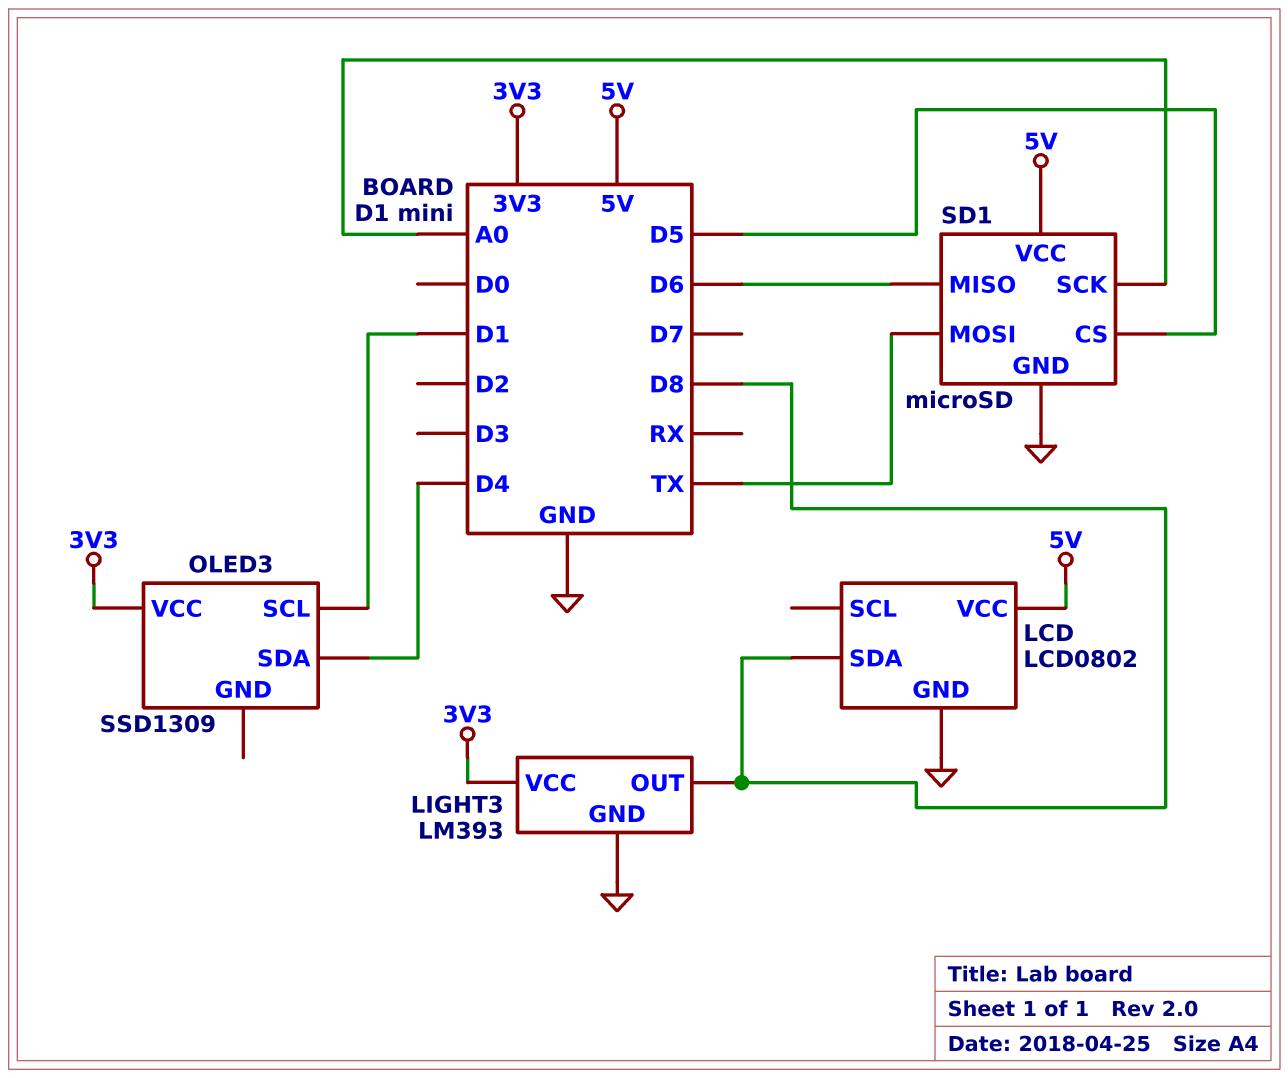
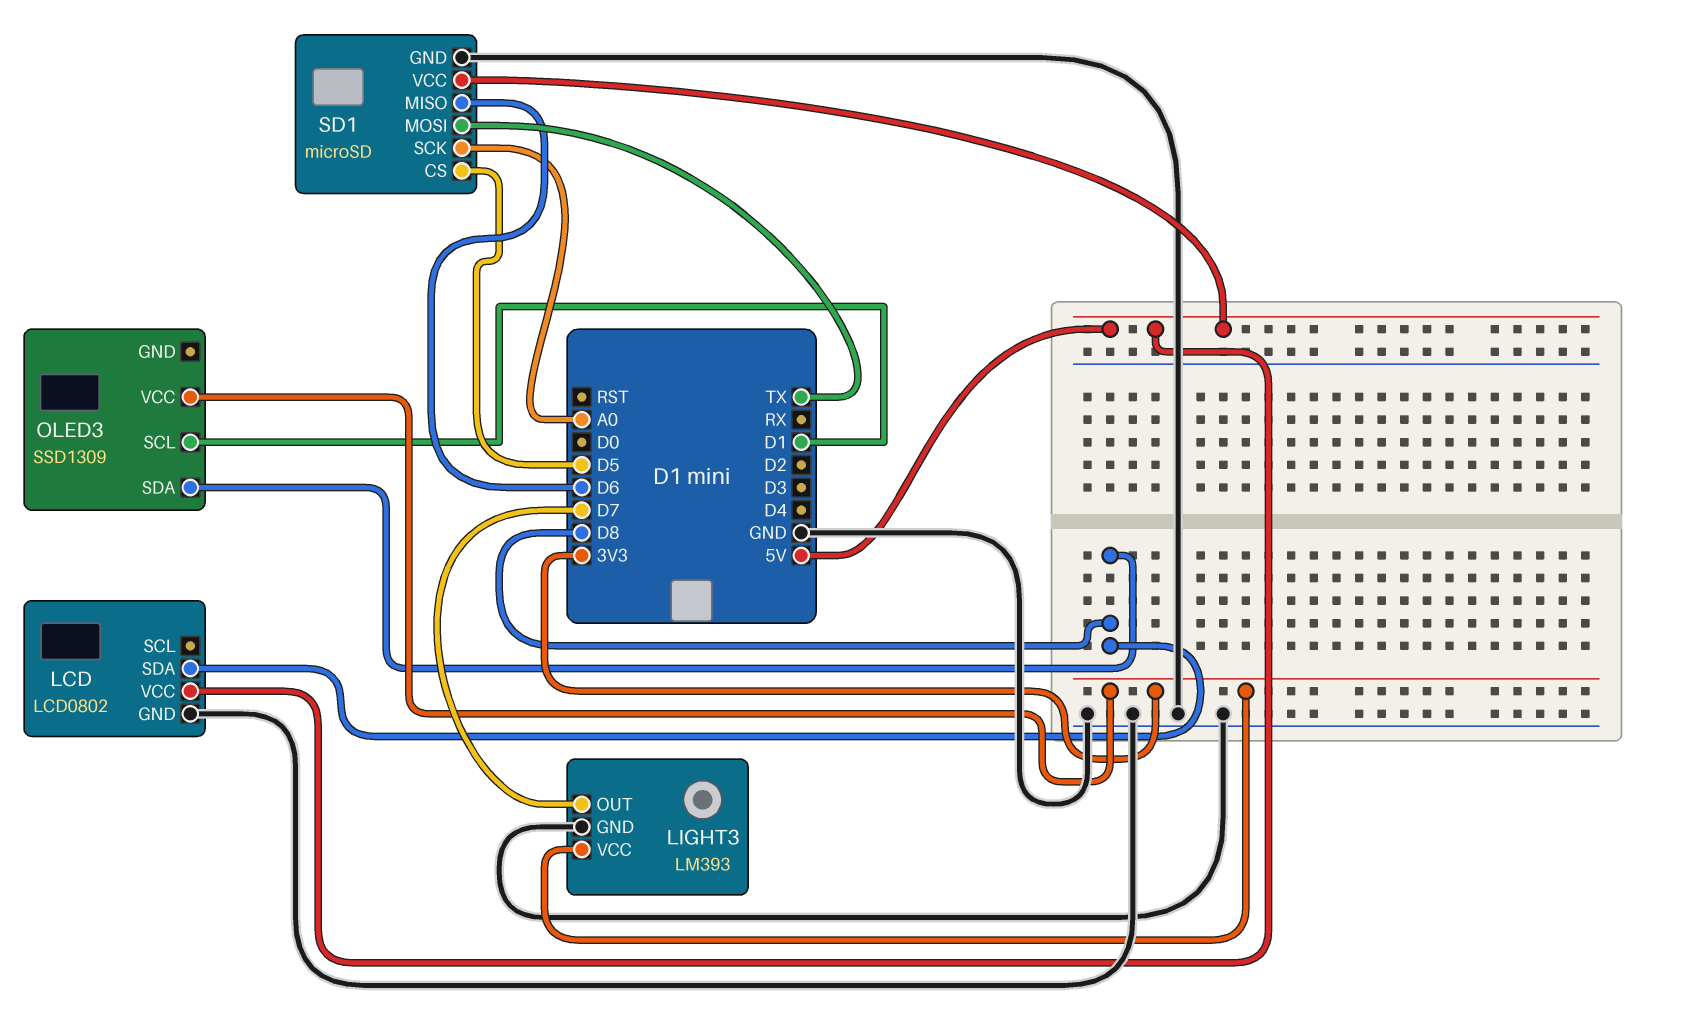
LIGHT3 pin OUT: D8 -> D7
OLED3 pin SDA: D4 -> D8

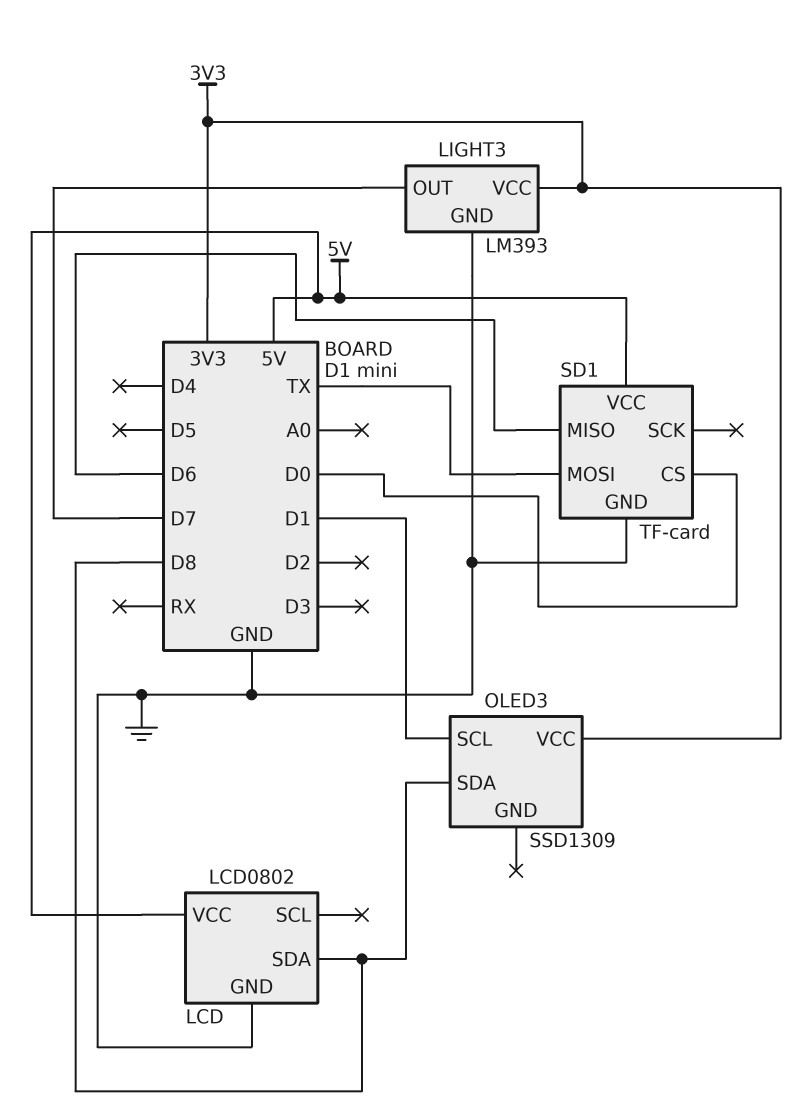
SD1: microSD -> TF-card
SD1 pin CS: D5 -> D0
SD1 pin SCK: A0 -> none

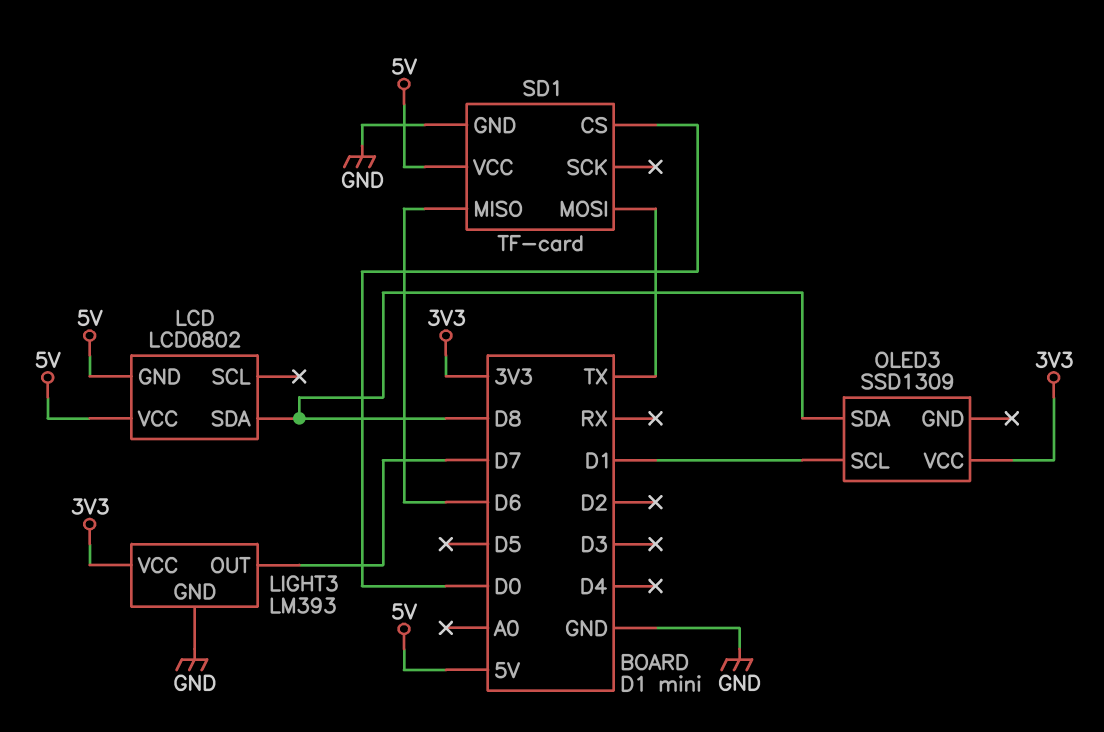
LCD pin GND: GND -> 5V

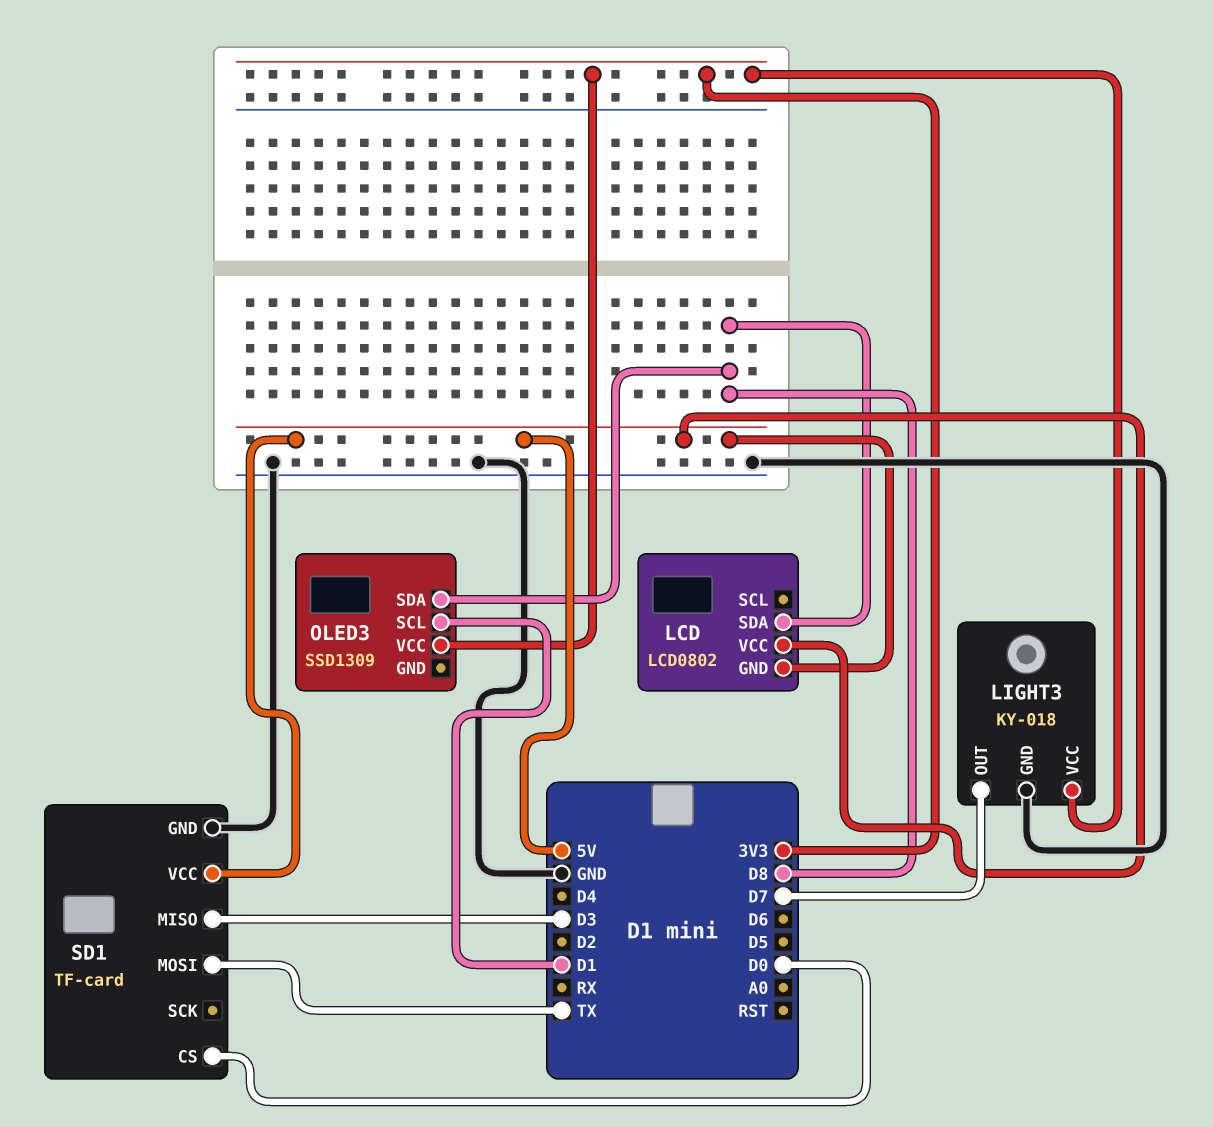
LIGHT3: LM393 -> KY-018
SD1 pin MISO: D6 -> D3

